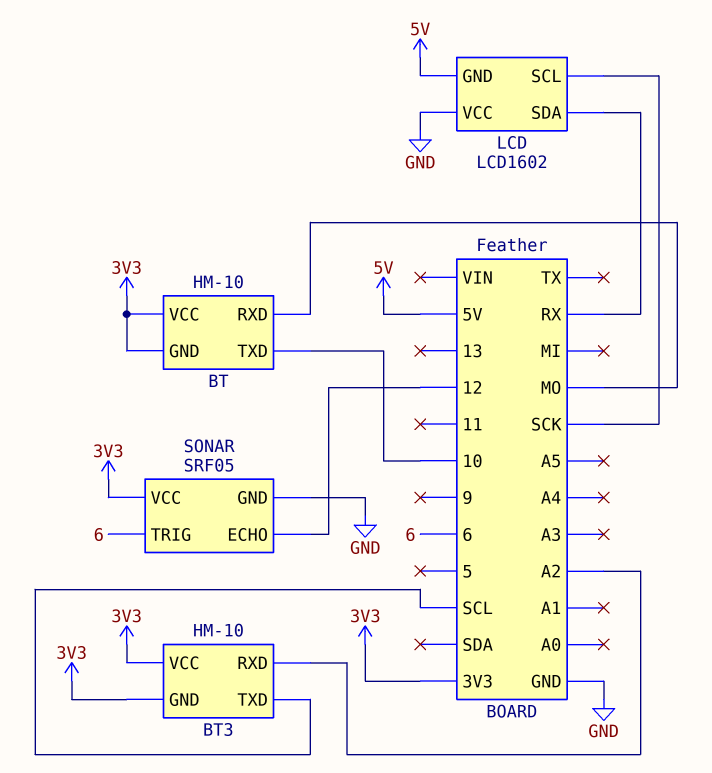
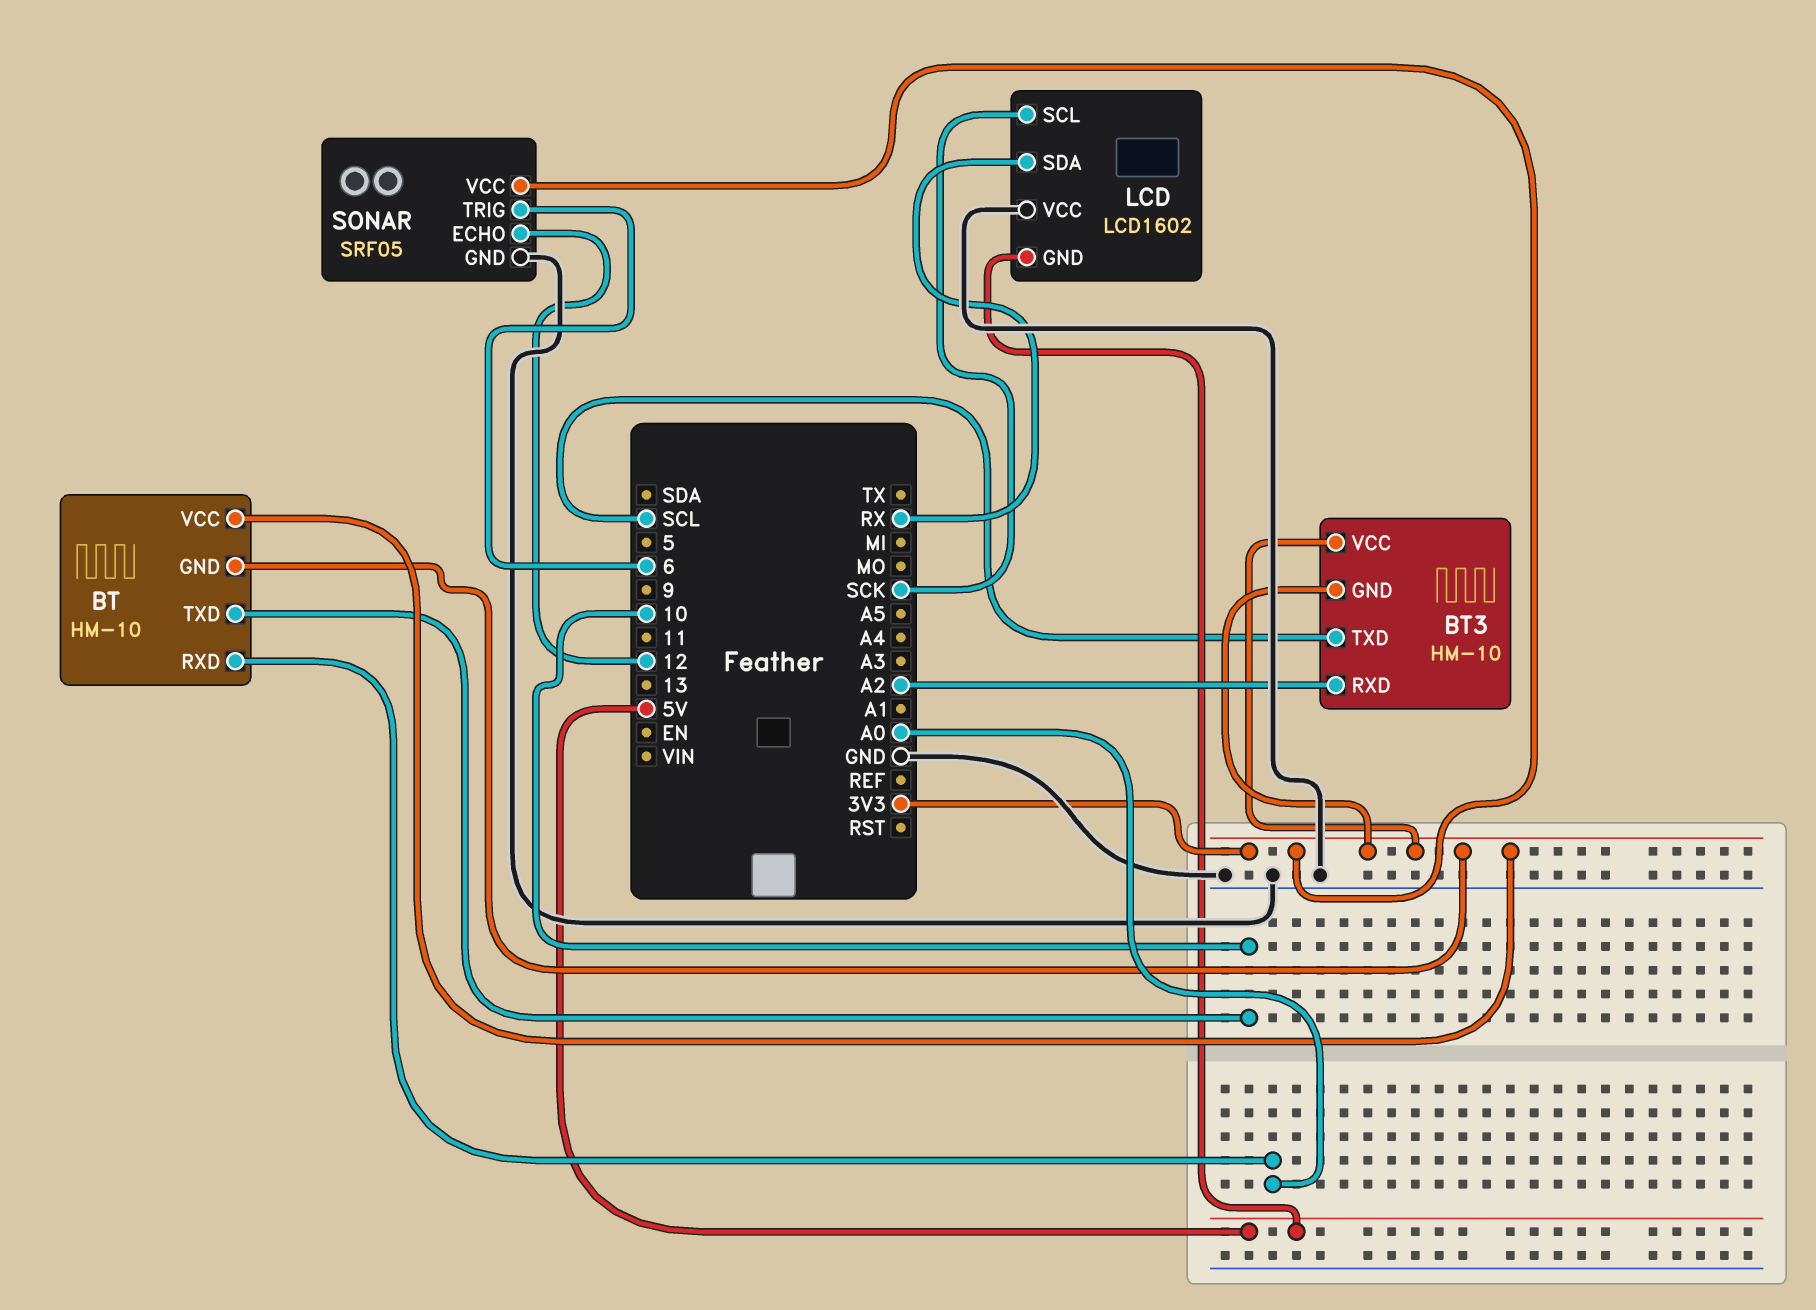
BT pin RXD: MO -> A0

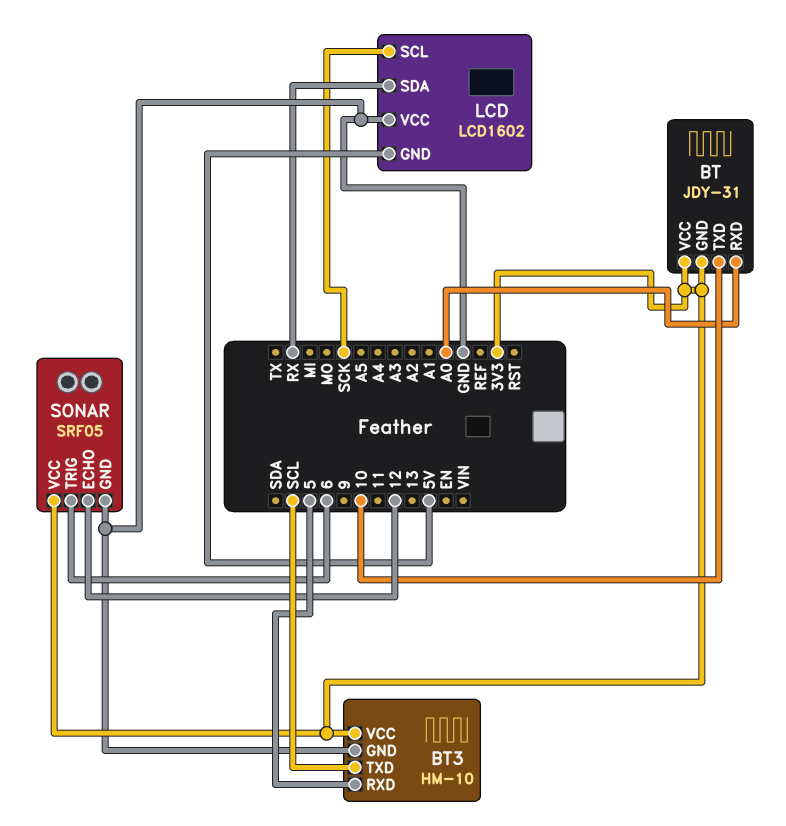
BT: HM-10 -> JDY-31
BT3 pin GND: 3V3 -> GND
BT3 pin RXD: A2 -> 5

